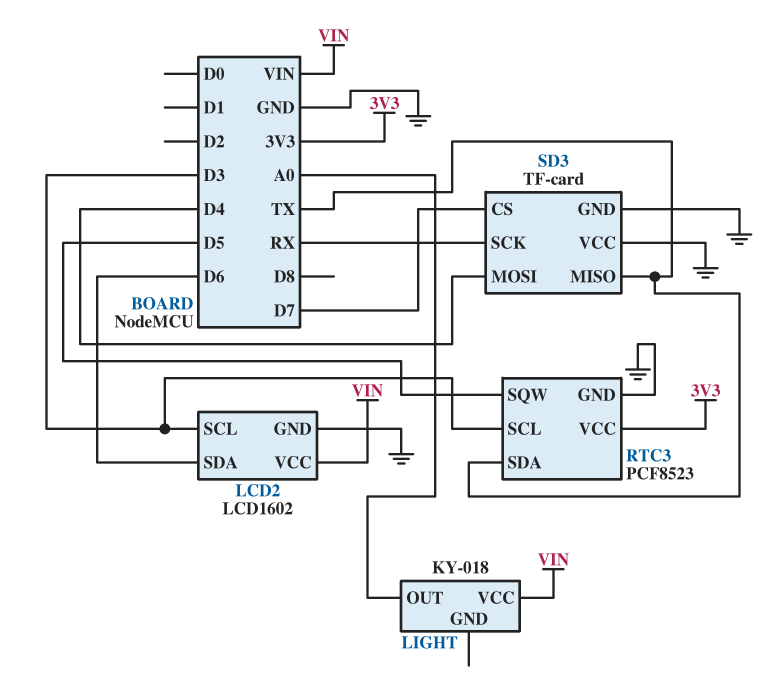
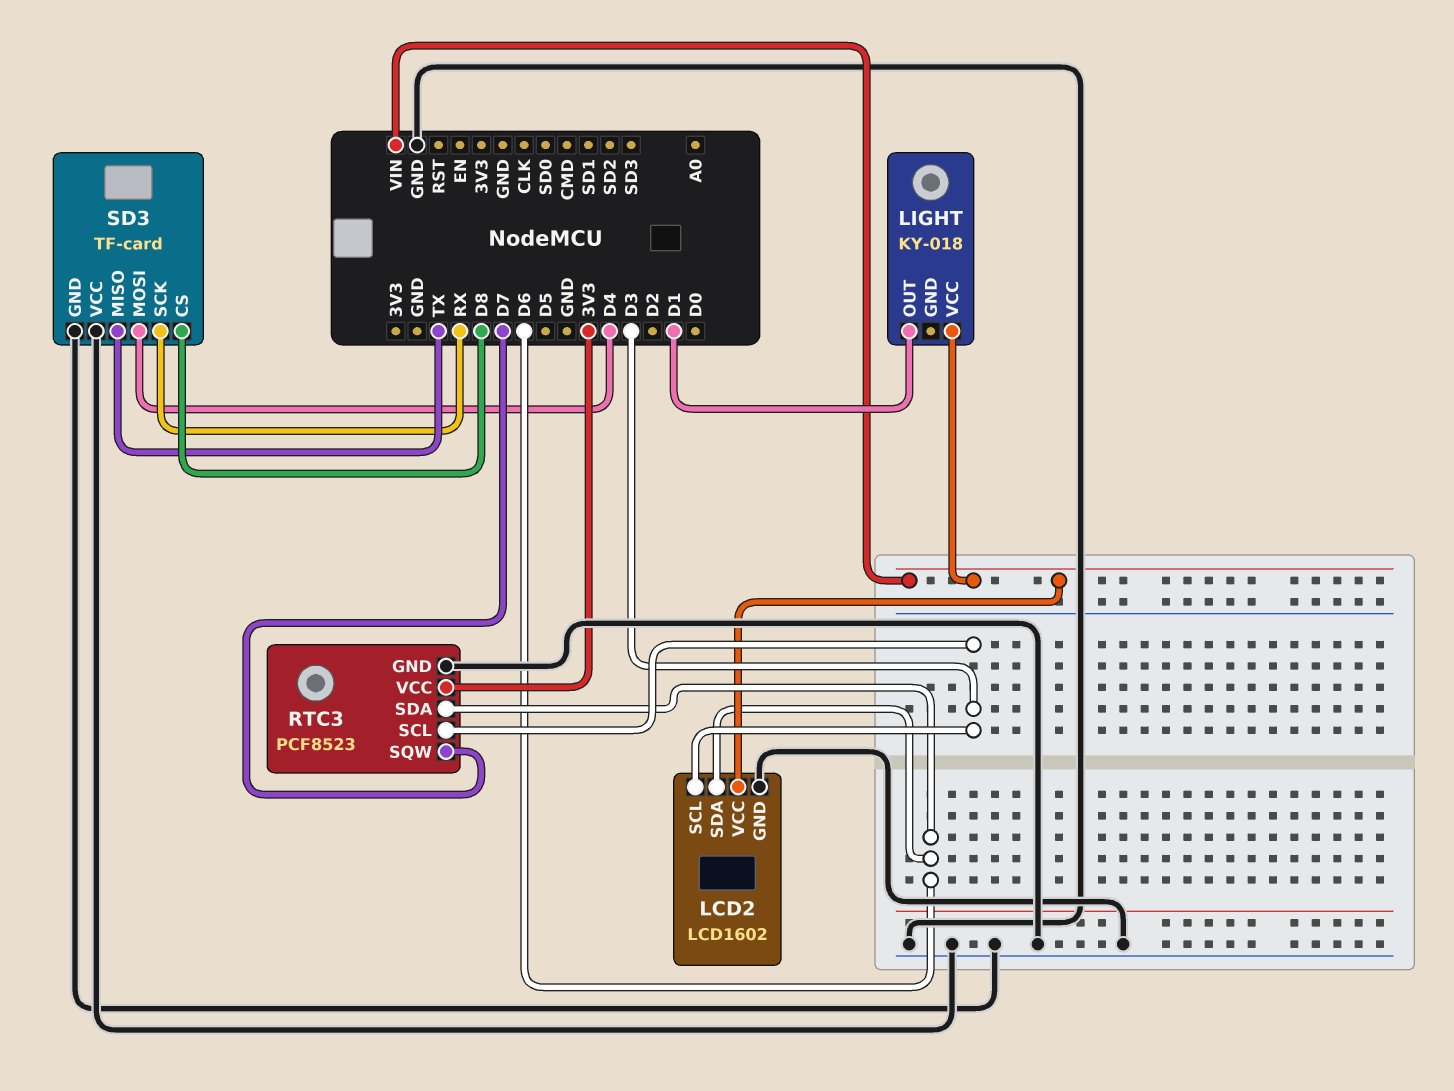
LIGHT pin OUT: A0 -> D1
RTC3 pin SDA: TX -> D6
RTC3 pin SQW: D5 -> D7
SD3 pin CS: D7 -> D8

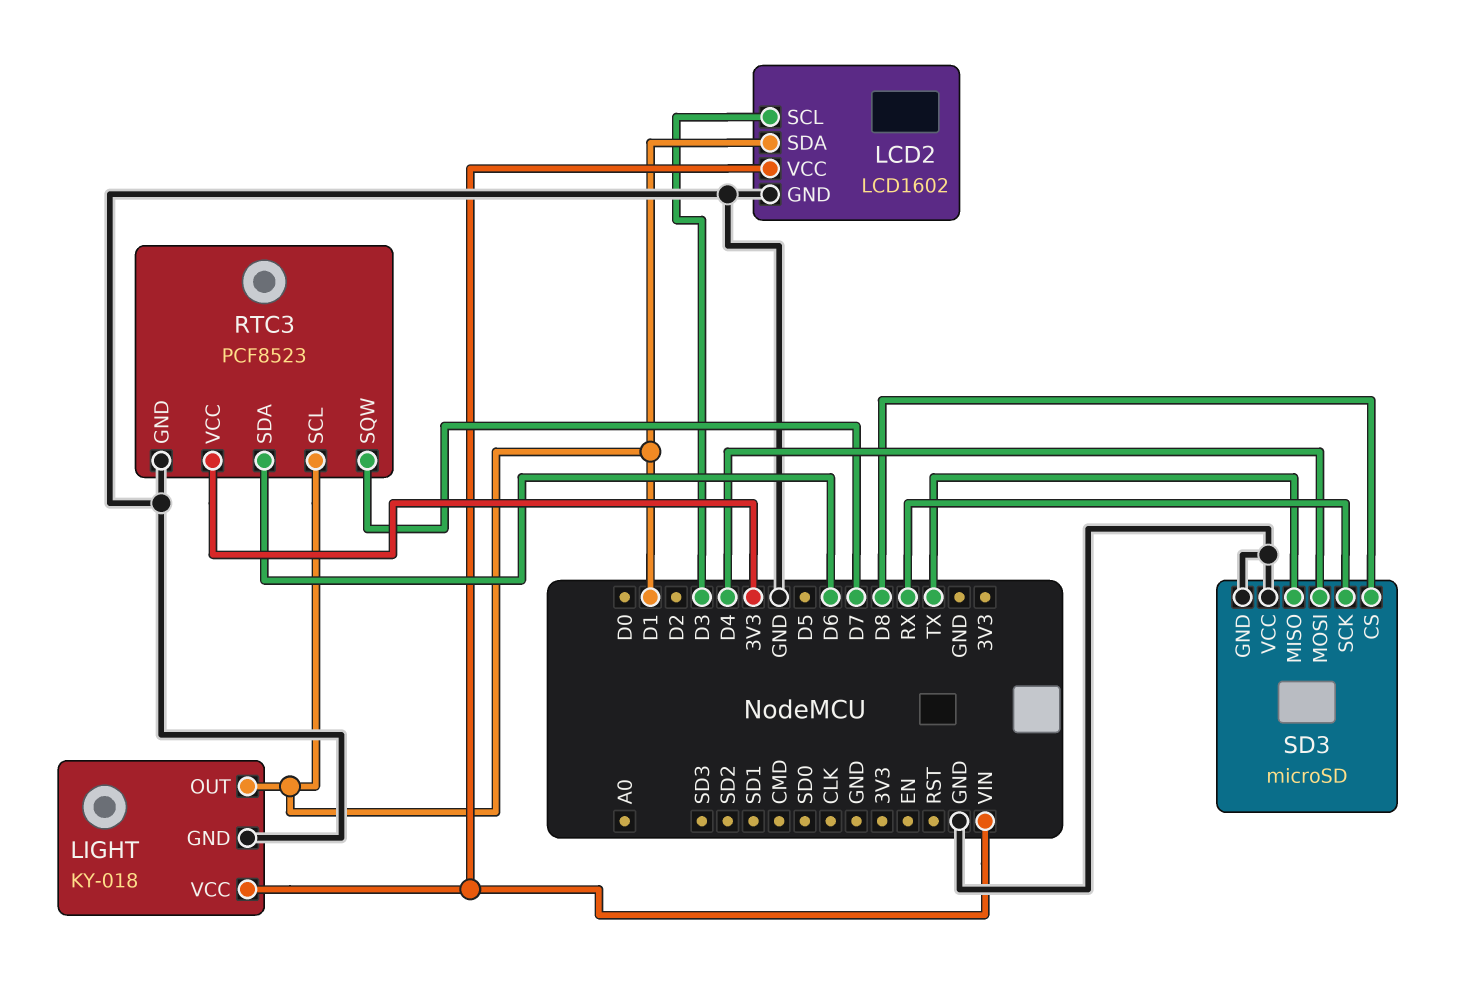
LCD2 pin SDA: D6 -> D1
LIGHT pin GND: none -> GND
RTC3 pin SCL: D3 -> D1
SD3: TF-card -> microSD

